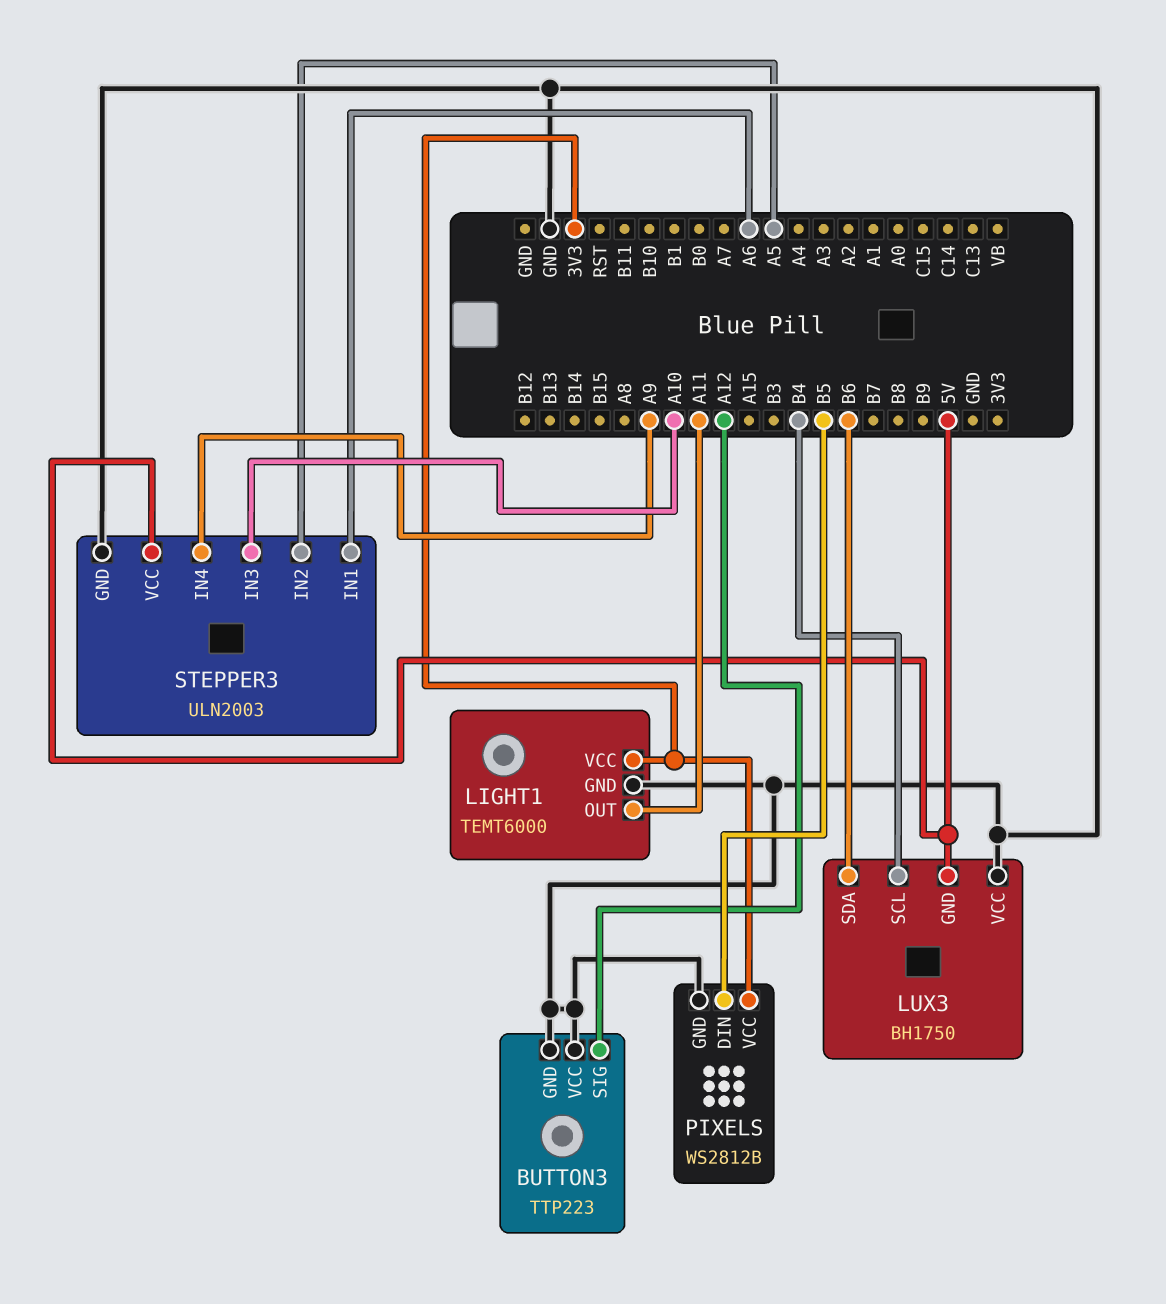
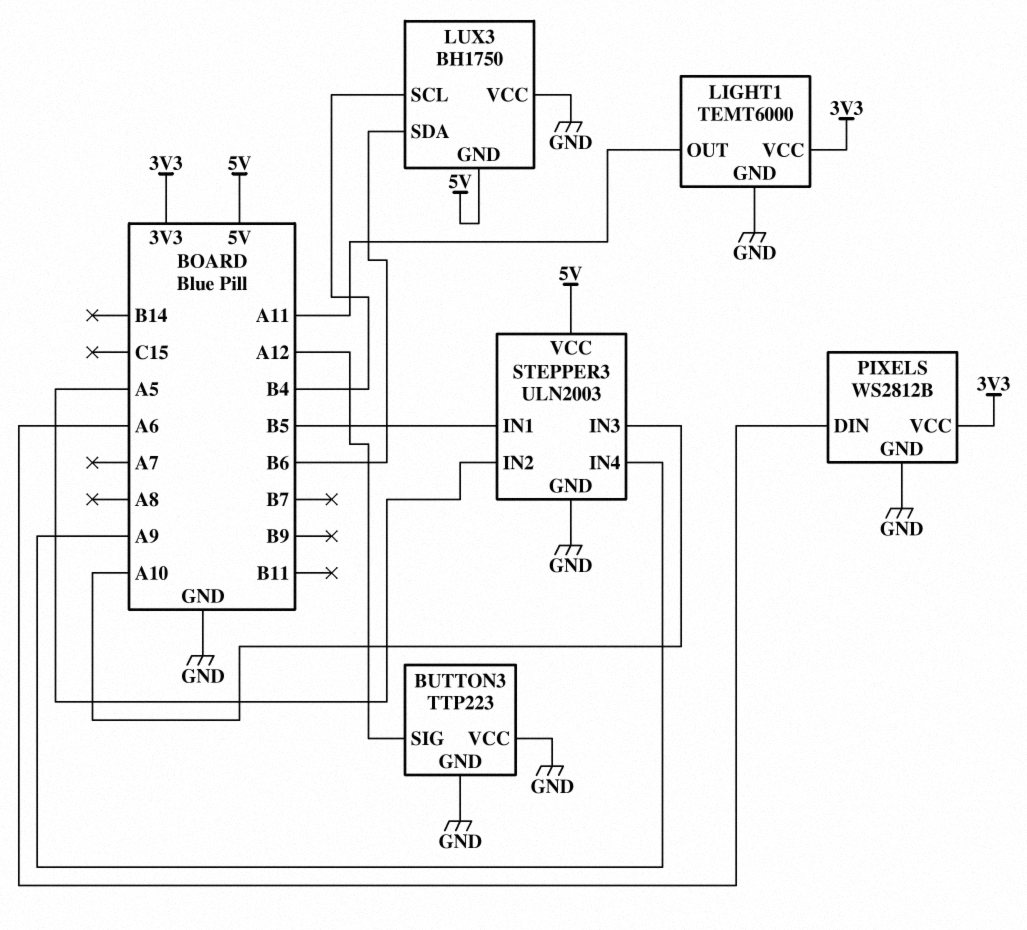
PIXELS pin DIN: B5 -> A6
STEPPER3 pin IN1: A6 -> B5

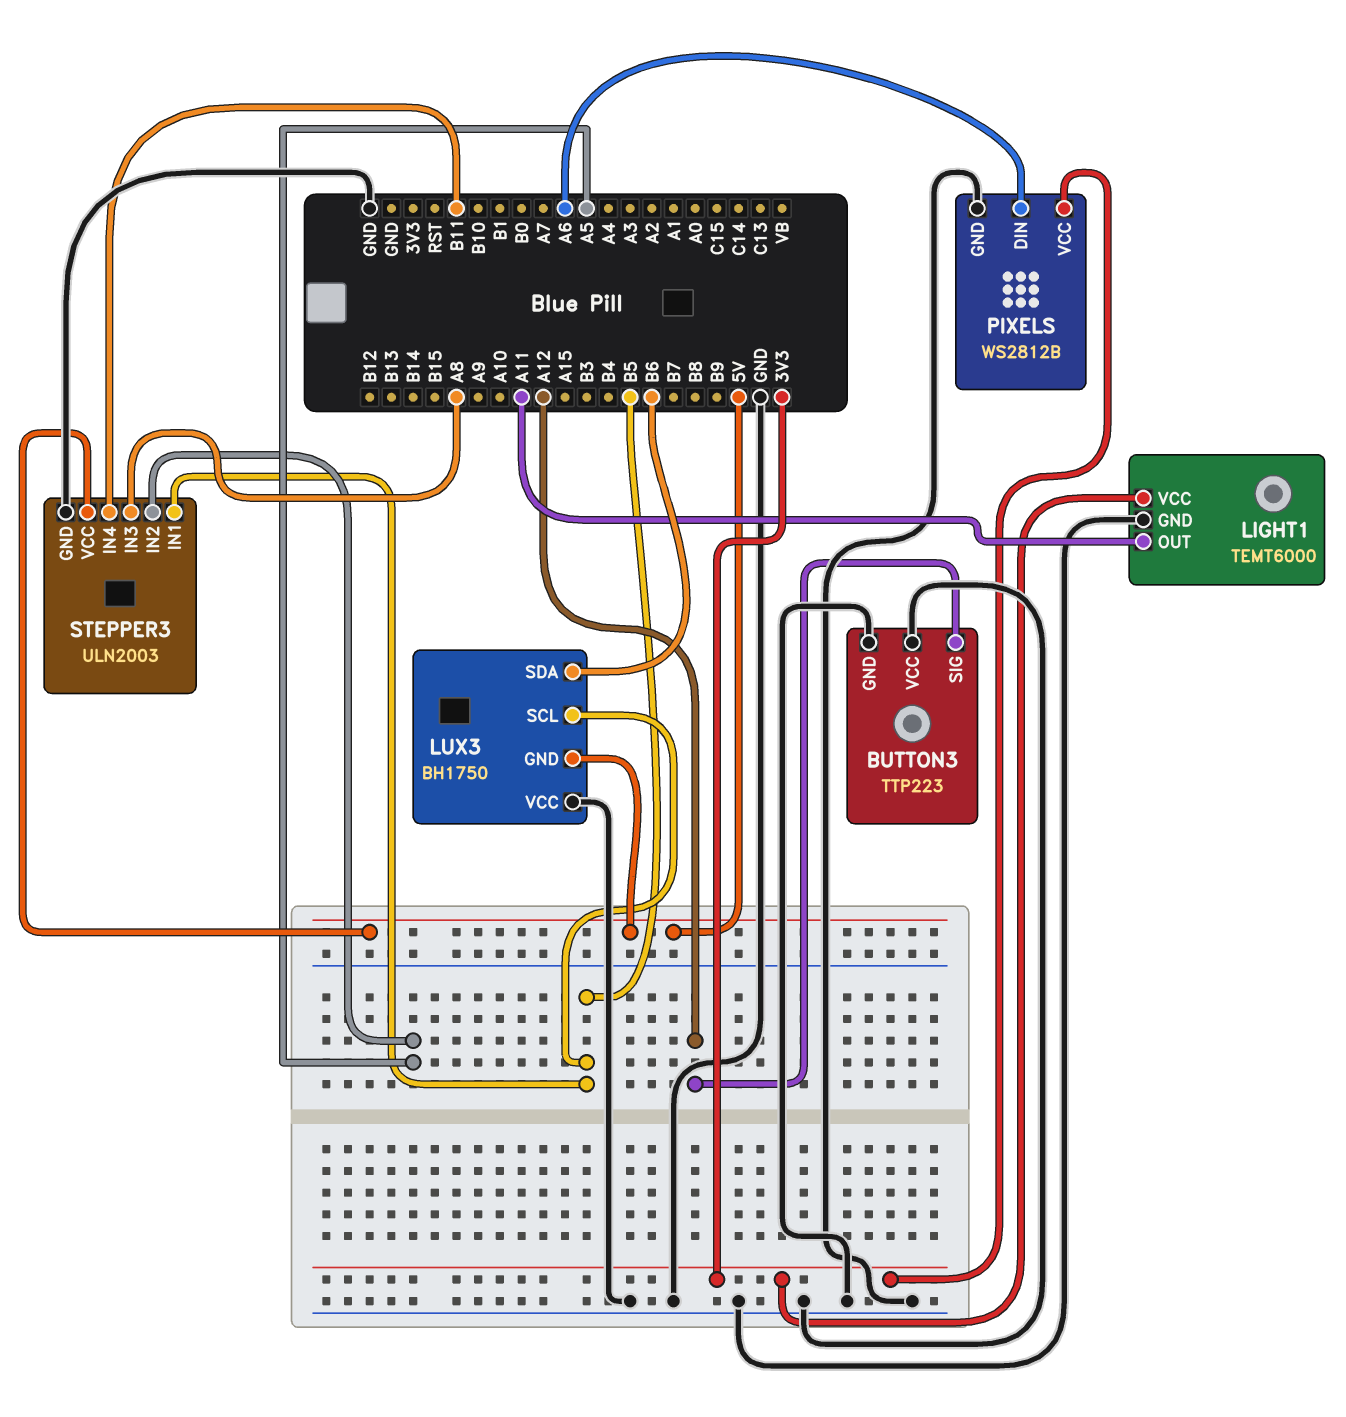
LUX3 pin SCL: B4 -> B5
STEPPER3 pin IN3: A10 -> A8
STEPPER3 pin IN4: A9 -> B11

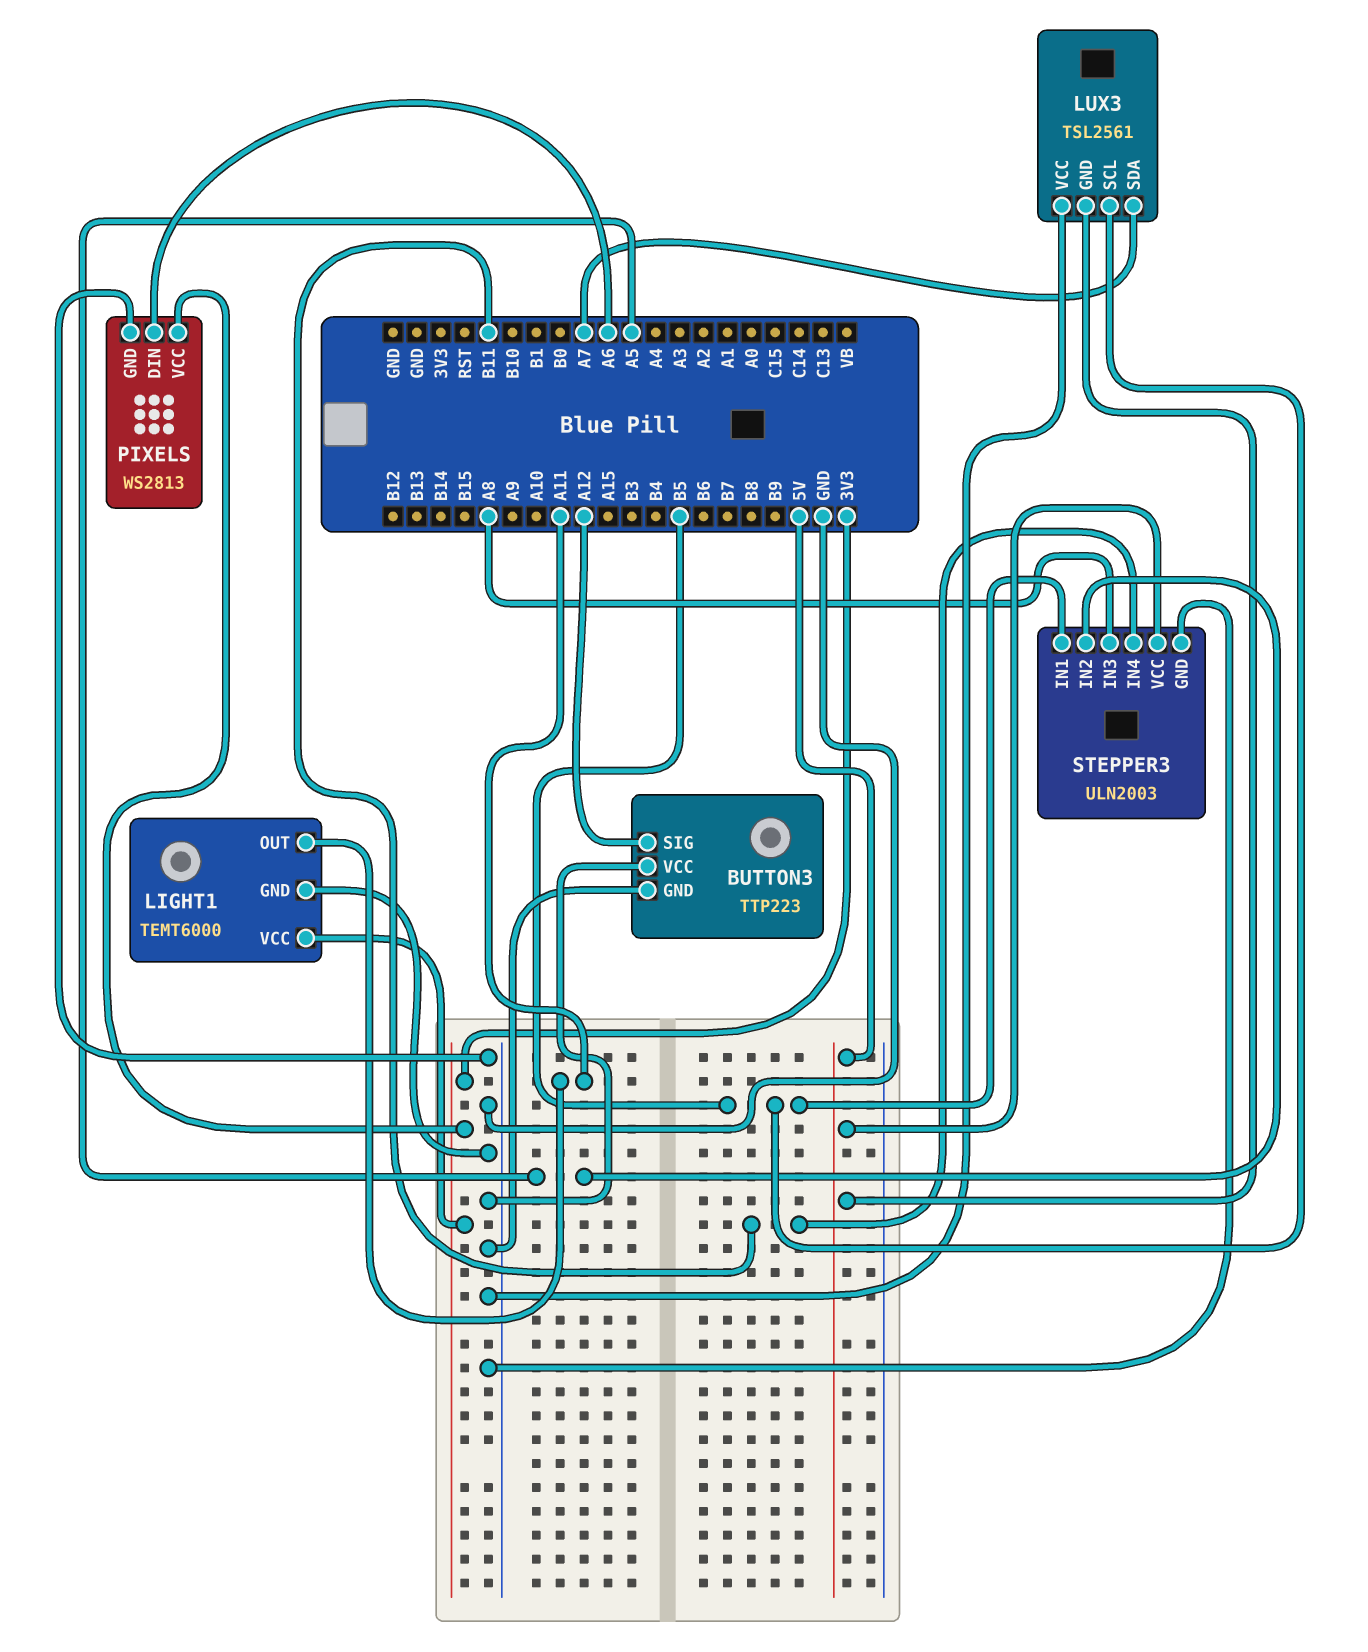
LUX3: BH1750 -> TSL2561
LUX3 pin SDA: B6 -> A7
PIXELS: WS2812B -> WS2813

